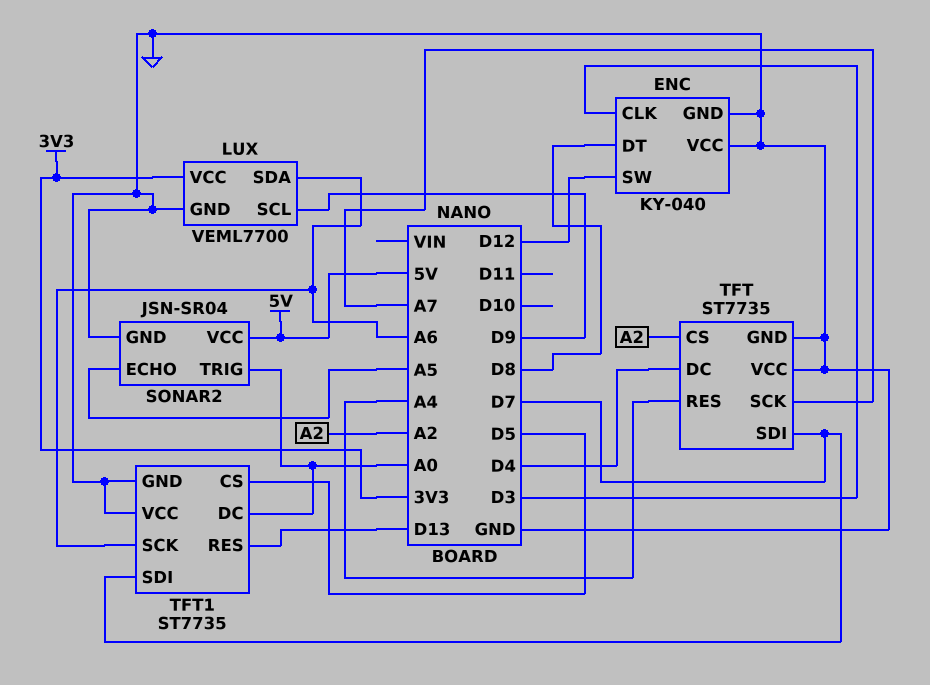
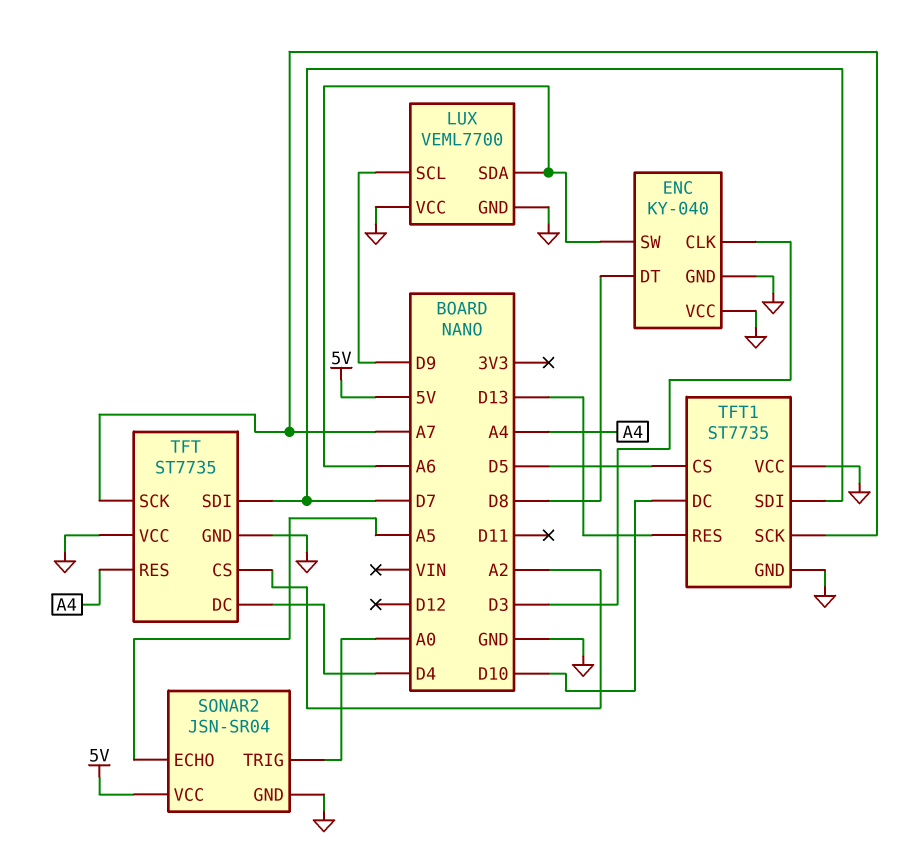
ENC pin SW: D12 -> A6
LUX pin VCC: 3V3 -> GND
TFT1 pin DC: A0 -> D10
TFT1 pin SCK: A6 -> A7

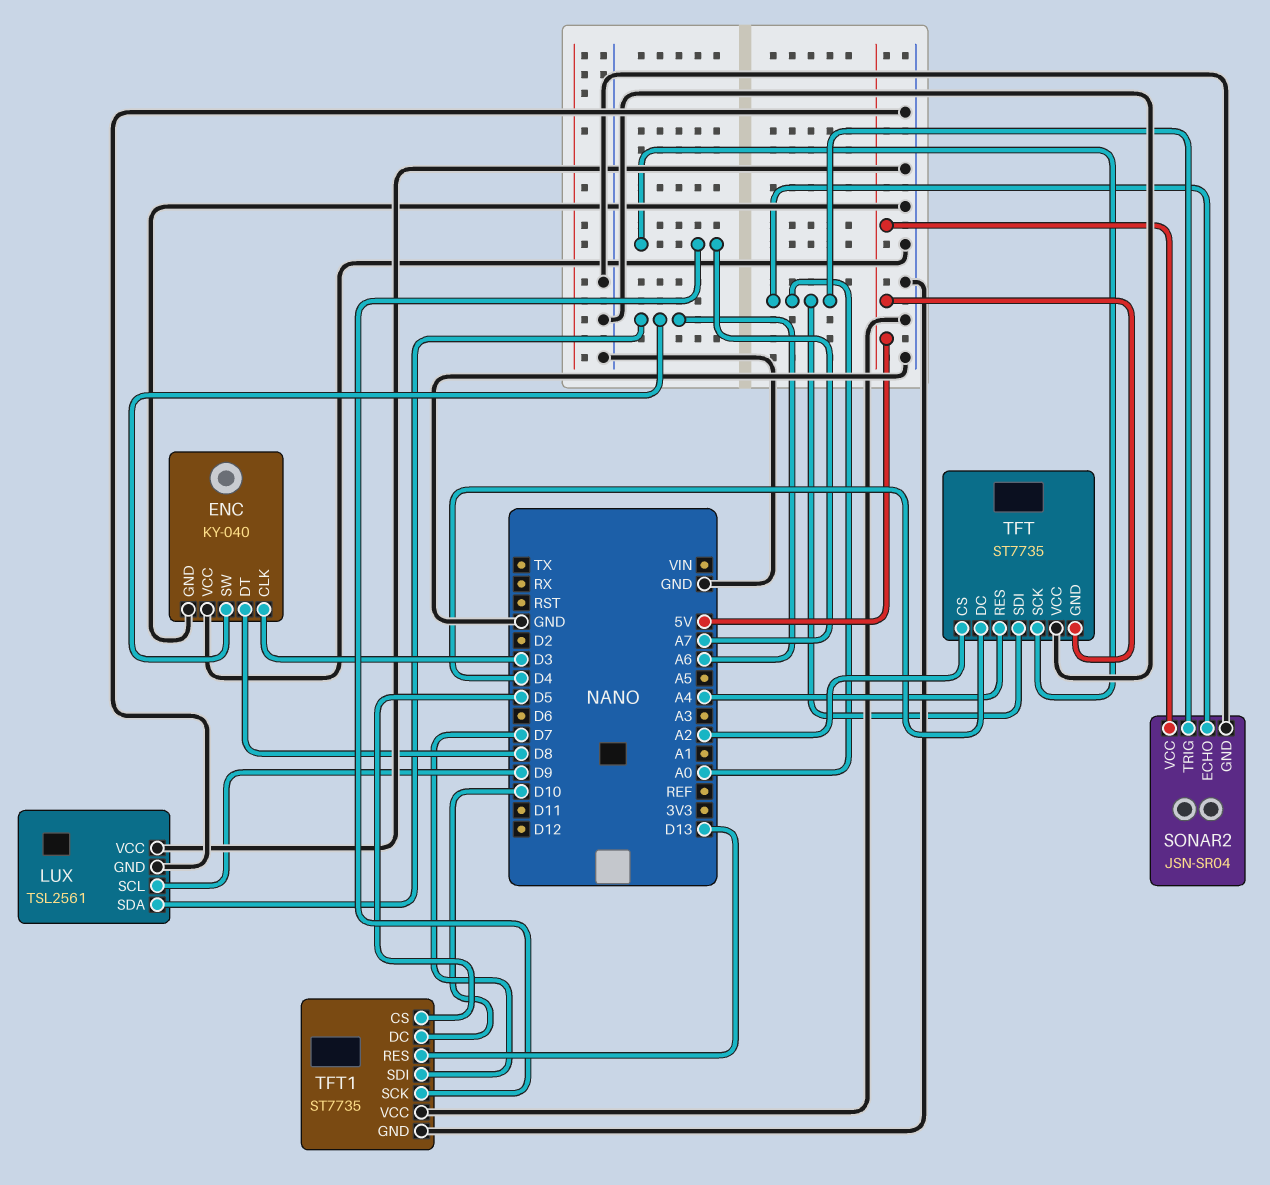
LUX: VEML7700 -> TSL2561
SONAR2 pin ECHO: A5 -> A0
TFT pin GND: GND -> 5V
TFT pin SDI: D7 -> A0

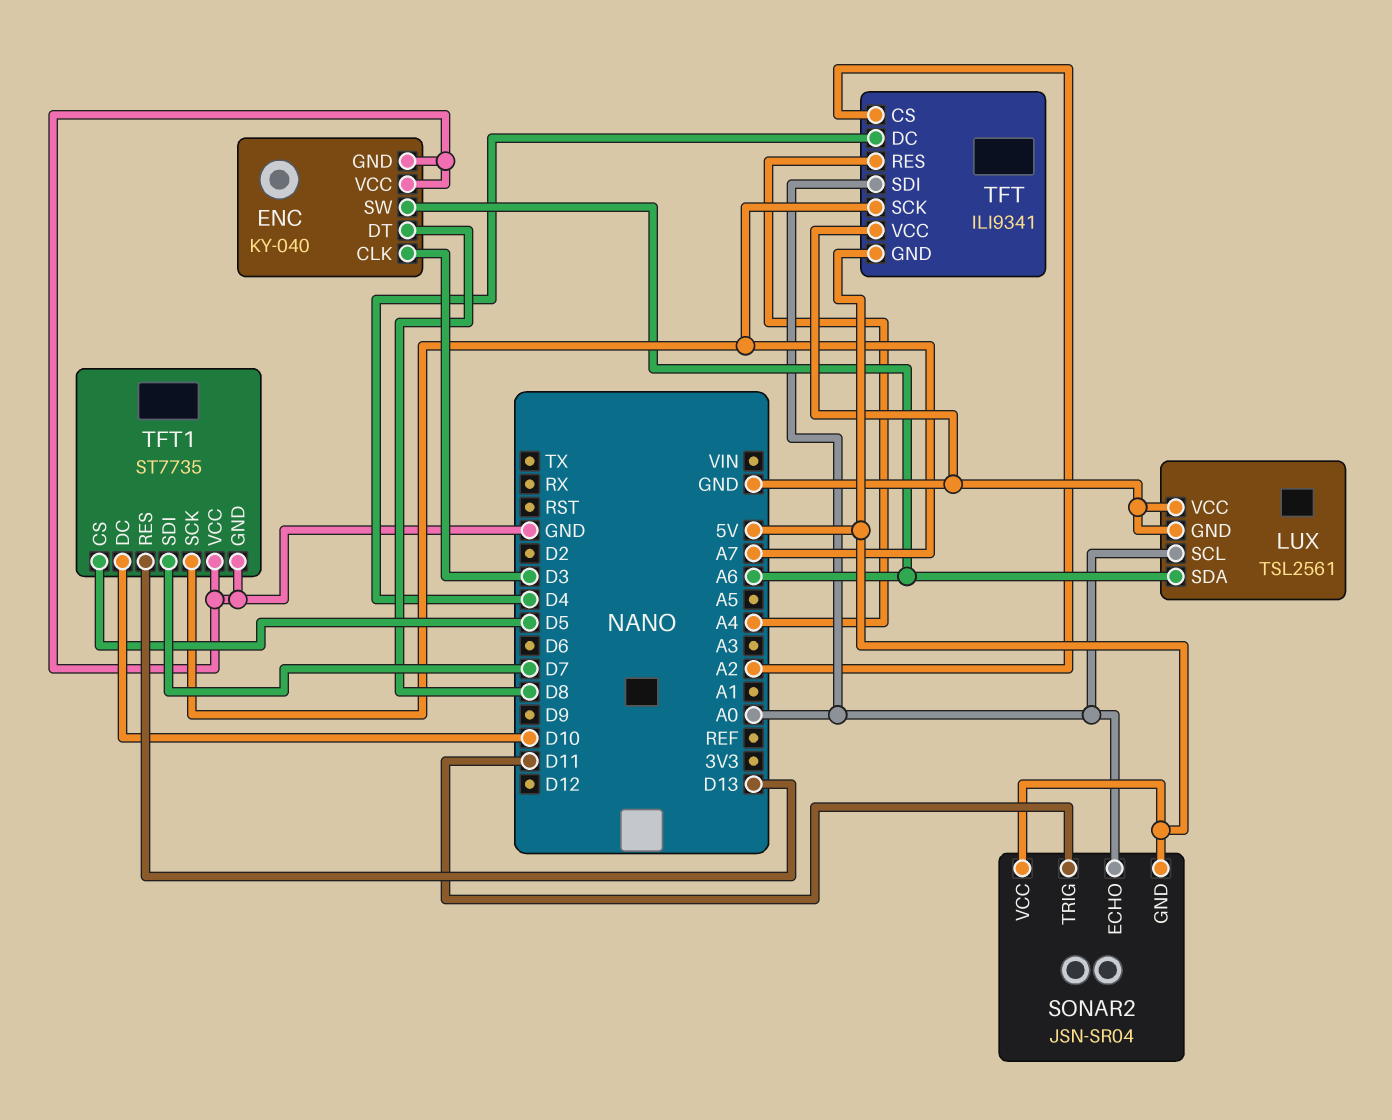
LUX pin SCL: D9 -> A0
SONAR2 pin GND: GND -> 5V
SONAR2 pin TRIG: A0 -> D11
TFT: ST7735 -> ILI9341

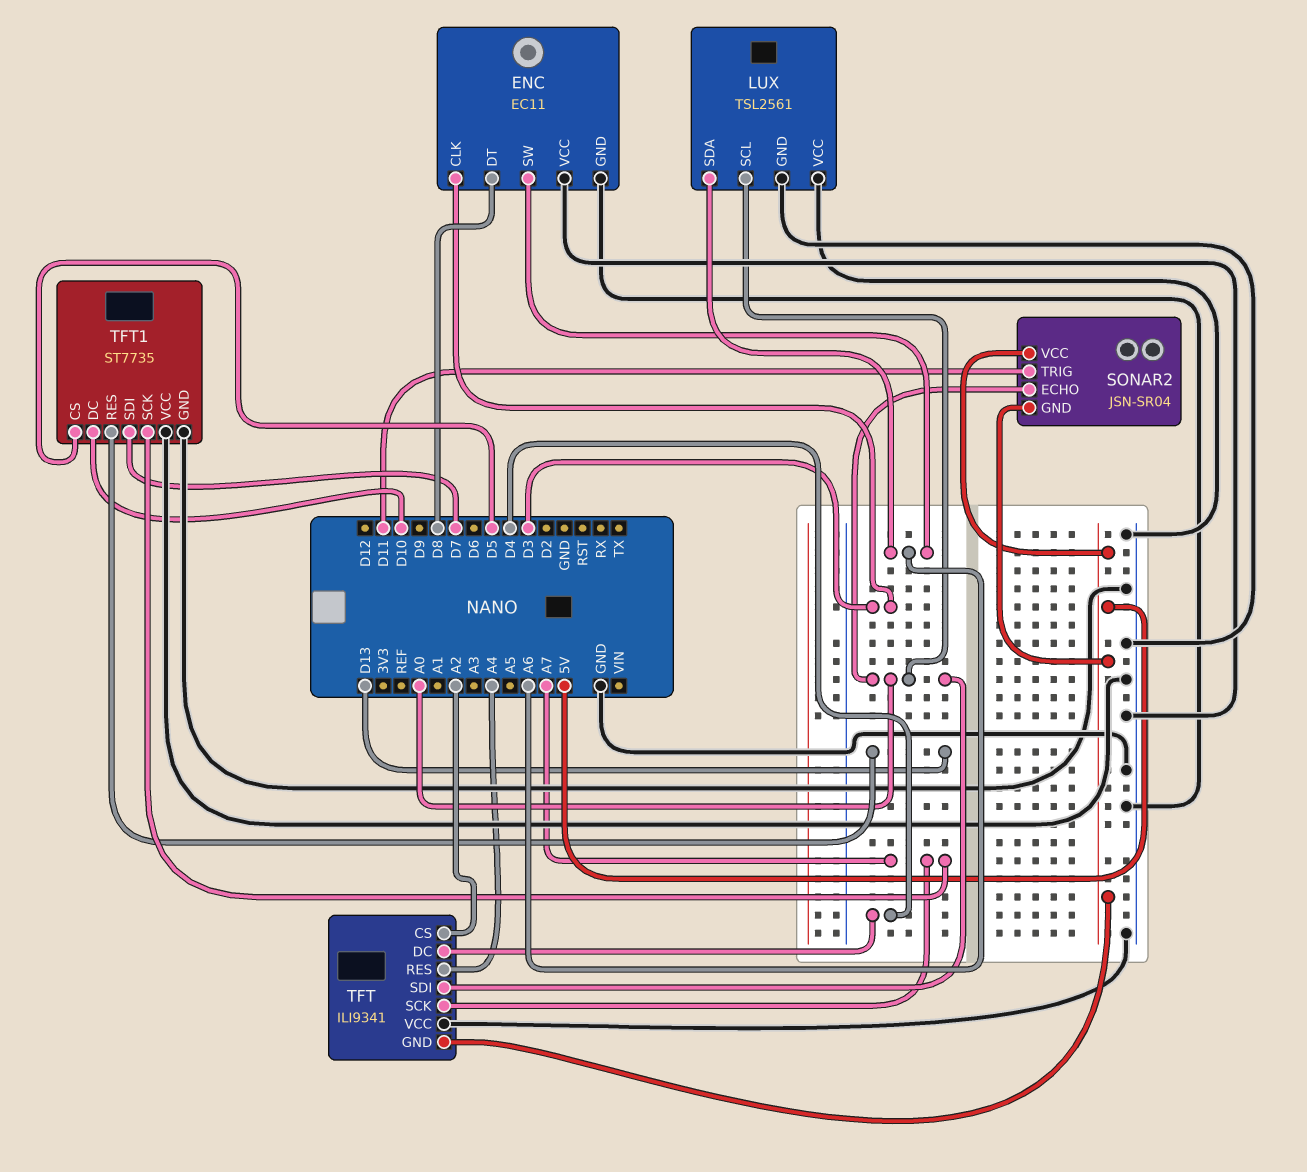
ENC: KY-040 -> EC11

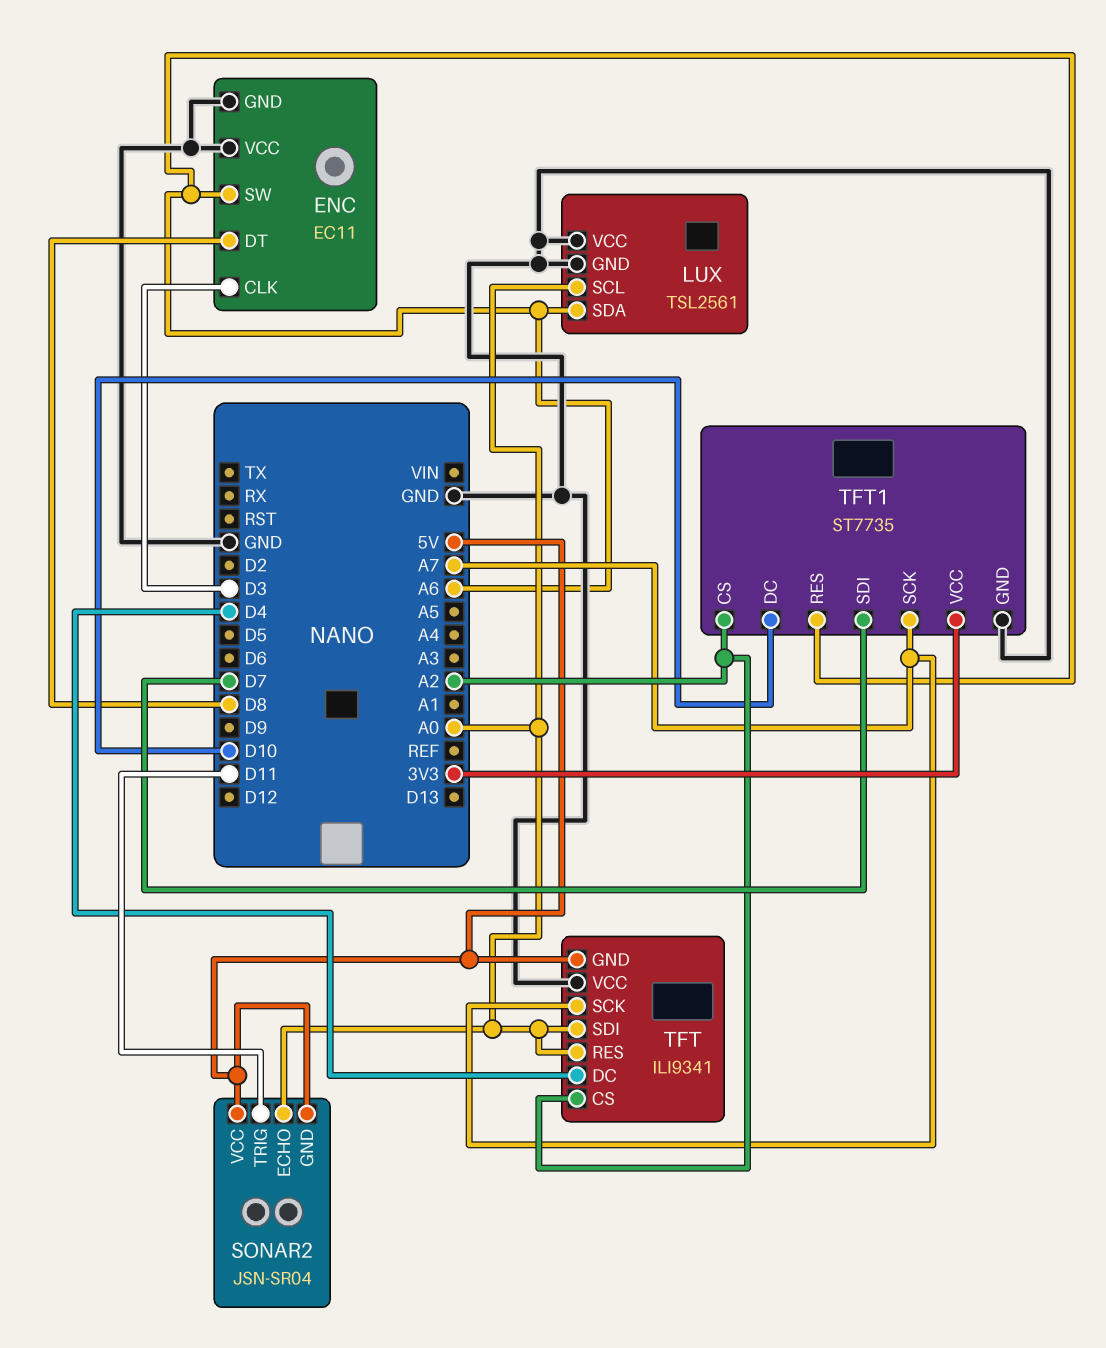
TFT pin RES: A4 -> A0
TFT1 pin CS: D5 -> A2
TFT1 pin RES: D13 -> A6
TFT1 pin VCC: GND -> 3V3

